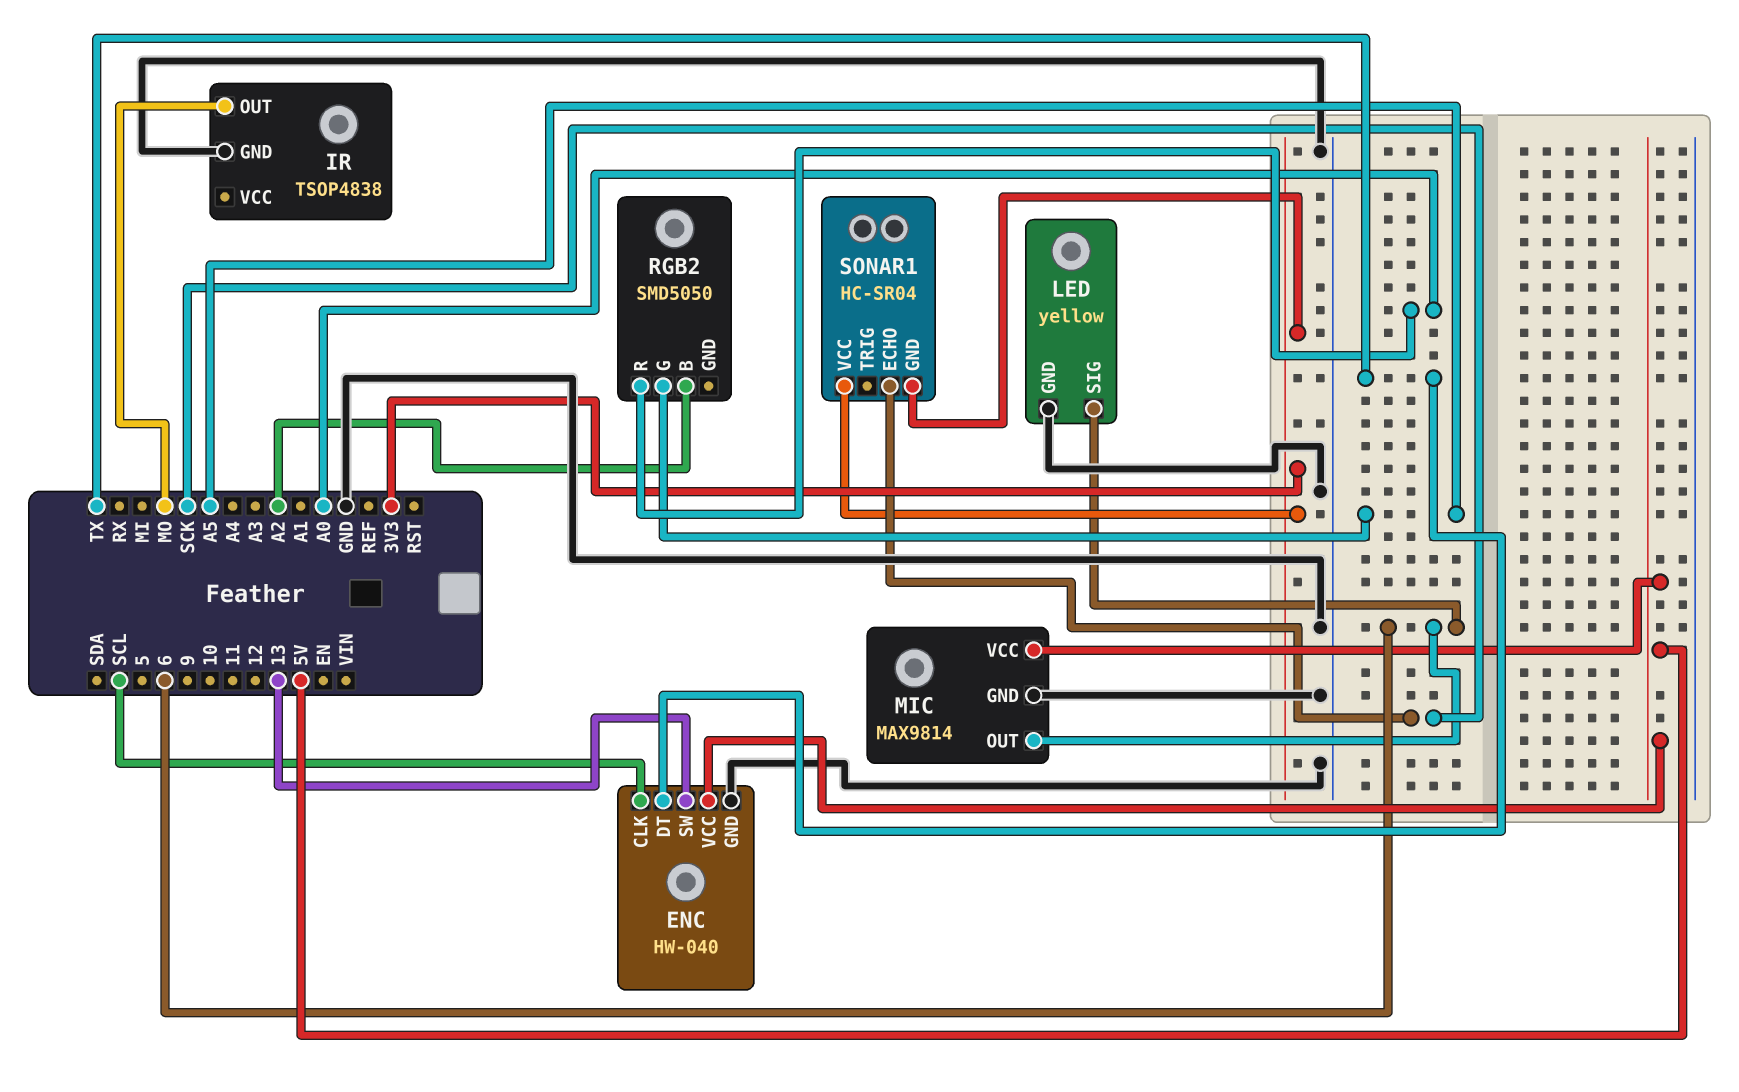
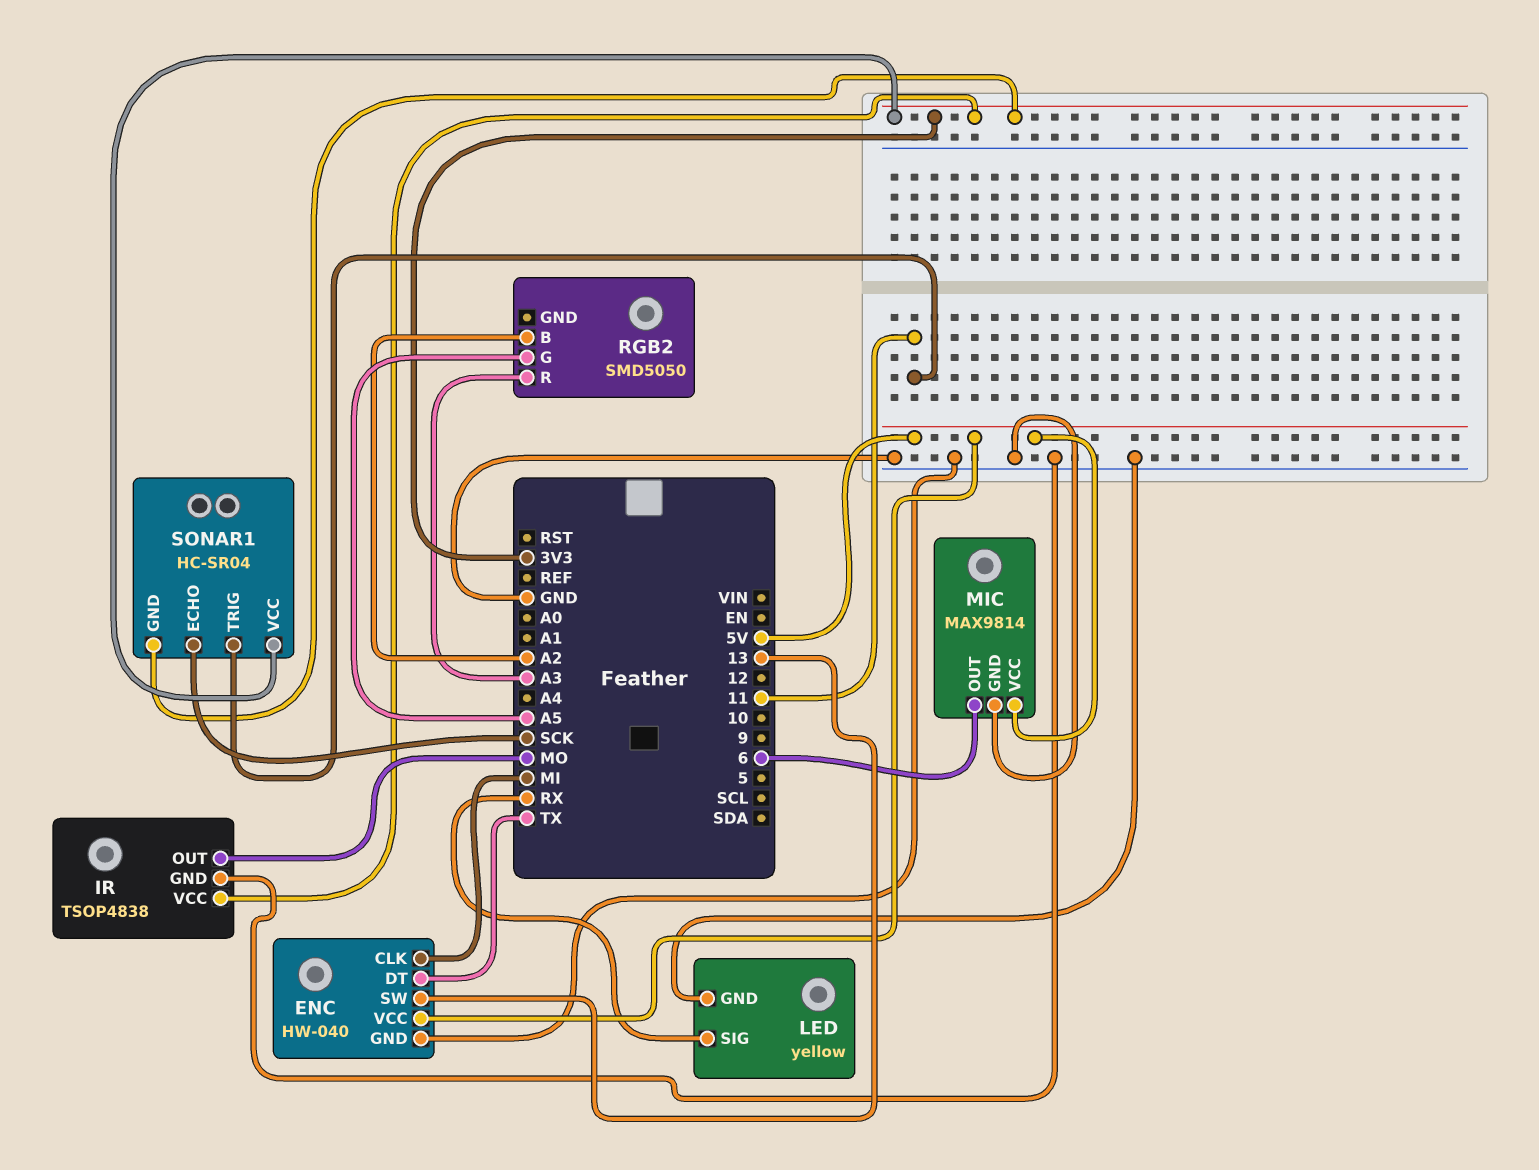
ENC pin CLK: SCL -> MI
IR pin VCC: none -> 3V3
LED pin SIG: 6 -> RX
RGB2 pin R: A0 -> A3
SONAR1 pin TRIG: none -> 11

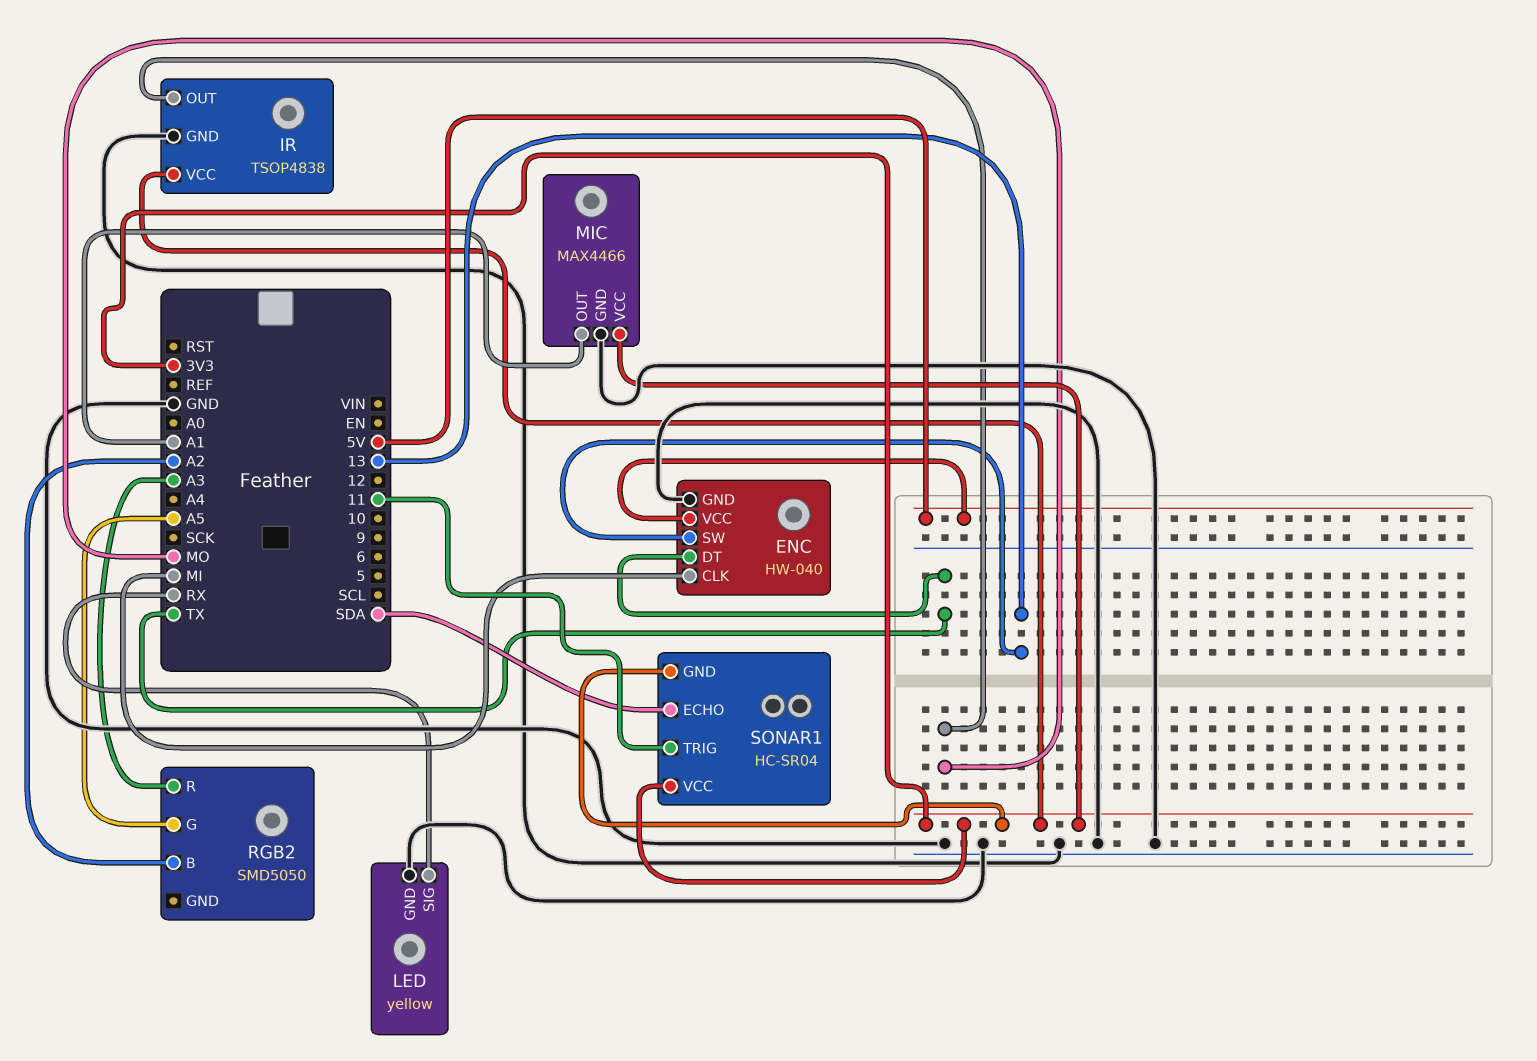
MIC: MAX9814 -> MAX4466
MIC pin OUT: 6 -> A1
MIC pin VCC: 5V -> 3V3
SONAR1 pin ECHO: SCK -> SDA

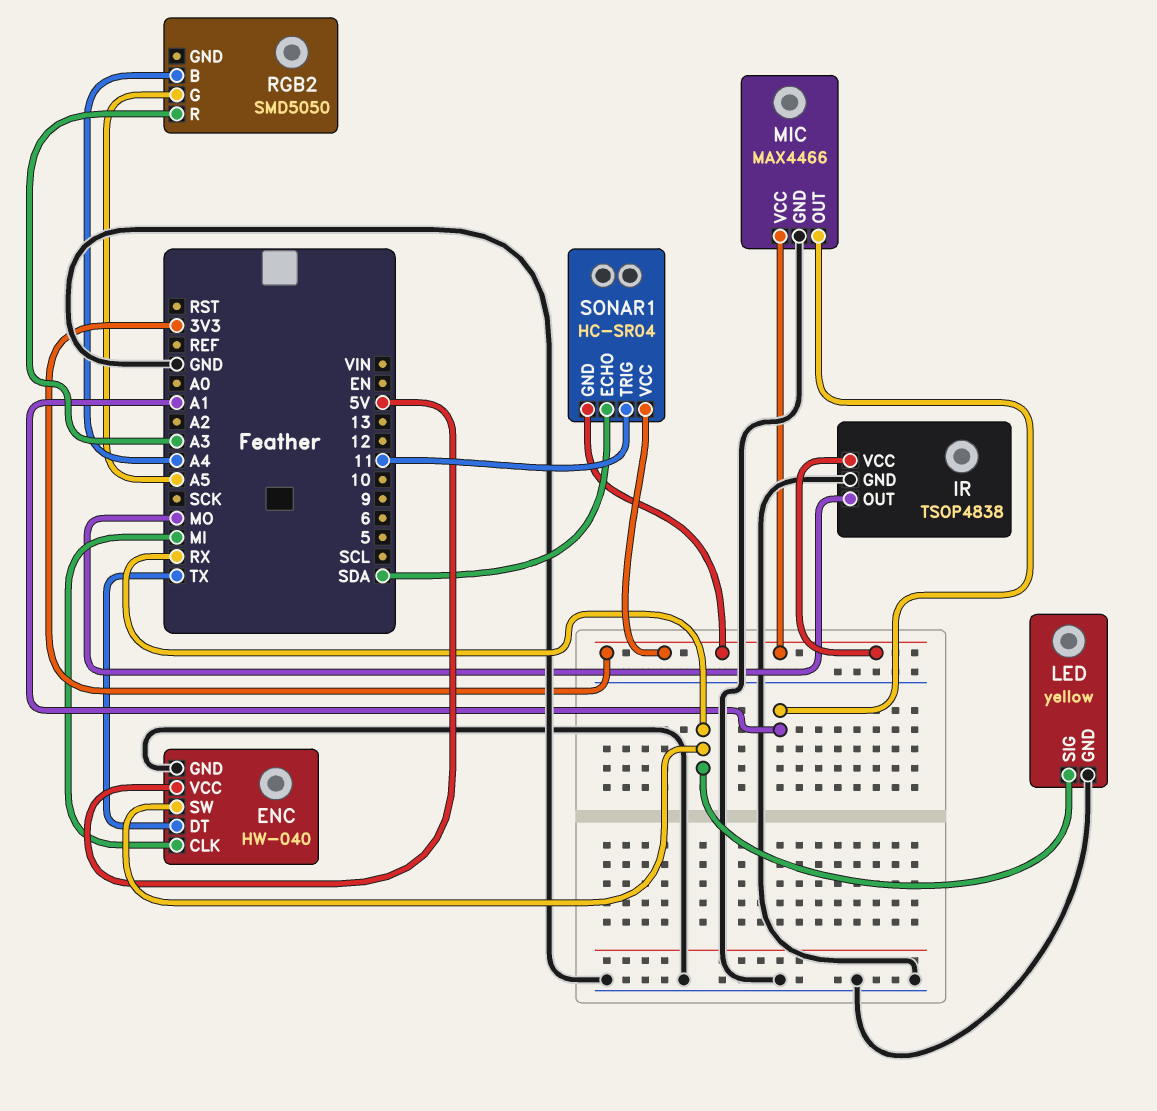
ENC pin SW: 13 -> RX
RGB2 pin B: A2 -> A4

